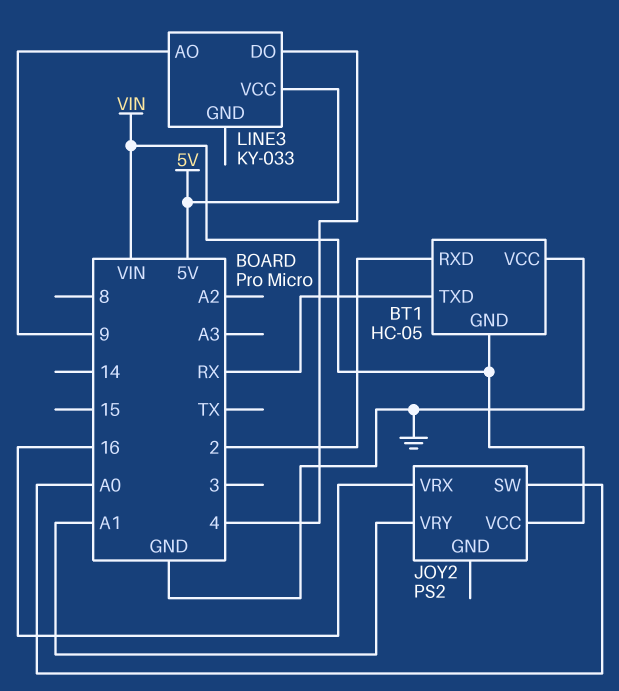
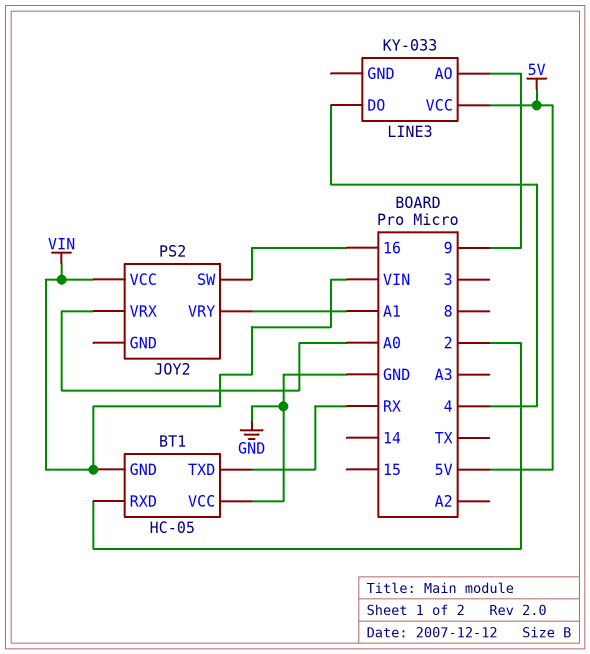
JOY2 pin SW: A0 -> 16
JOY2 pin VRX: 16 -> A0

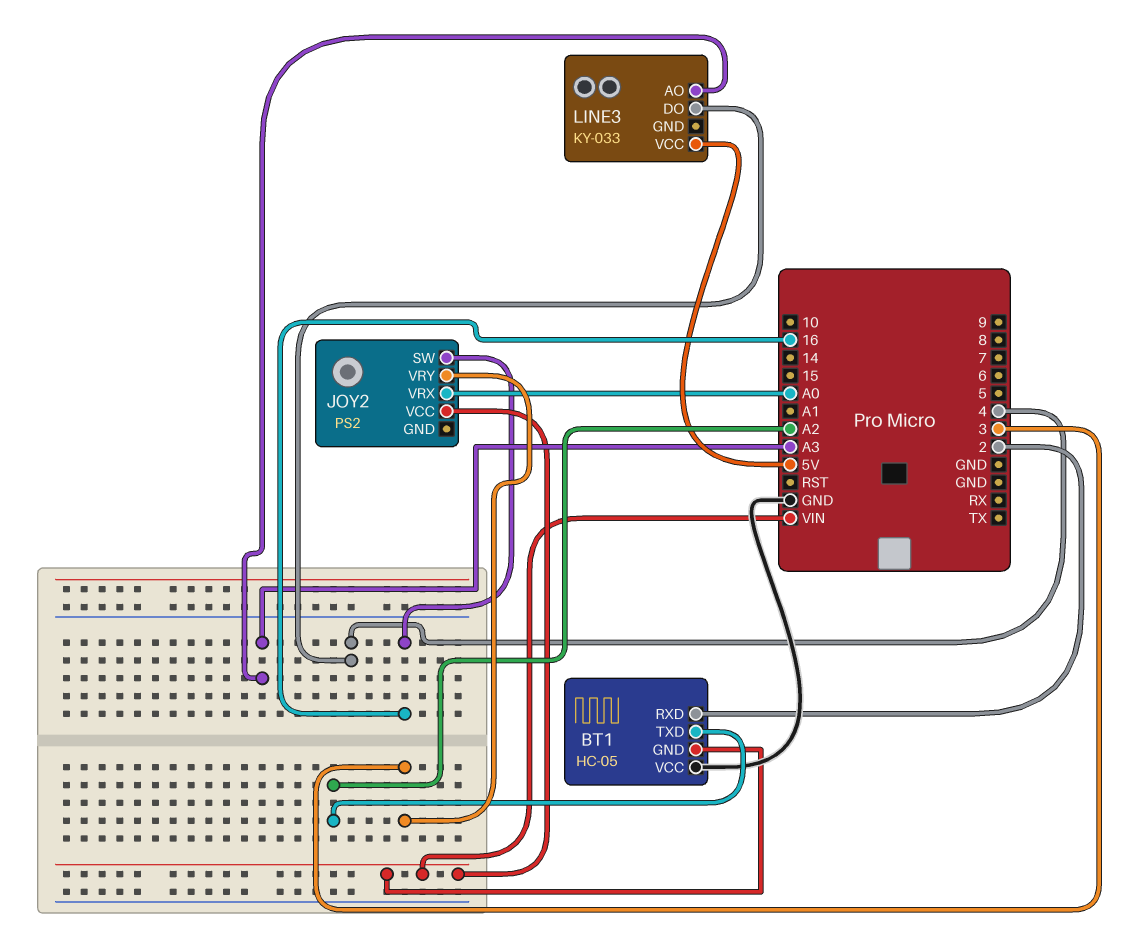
BT1 pin TXD: RX -> A2
JOY2 pin VRY: A1 -> 3
LINE3 pin AO: 9 -> A3

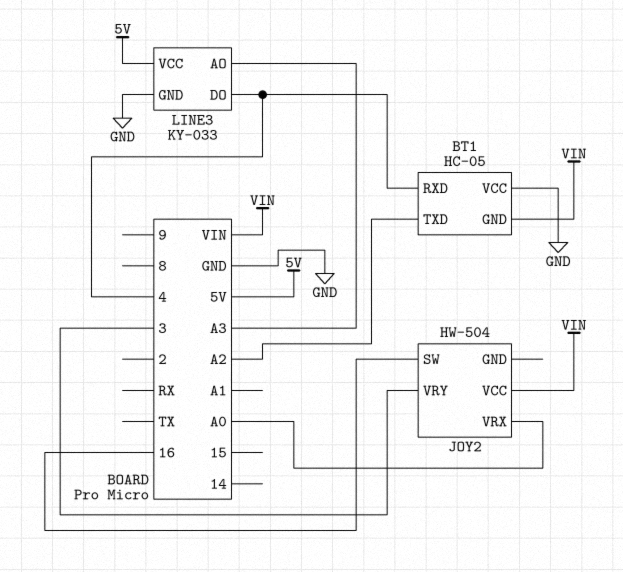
BT1 pin RXD: 2 -> 4
JOY2: PS2 -> HW-504
LINE3 pin GND: none -> GND

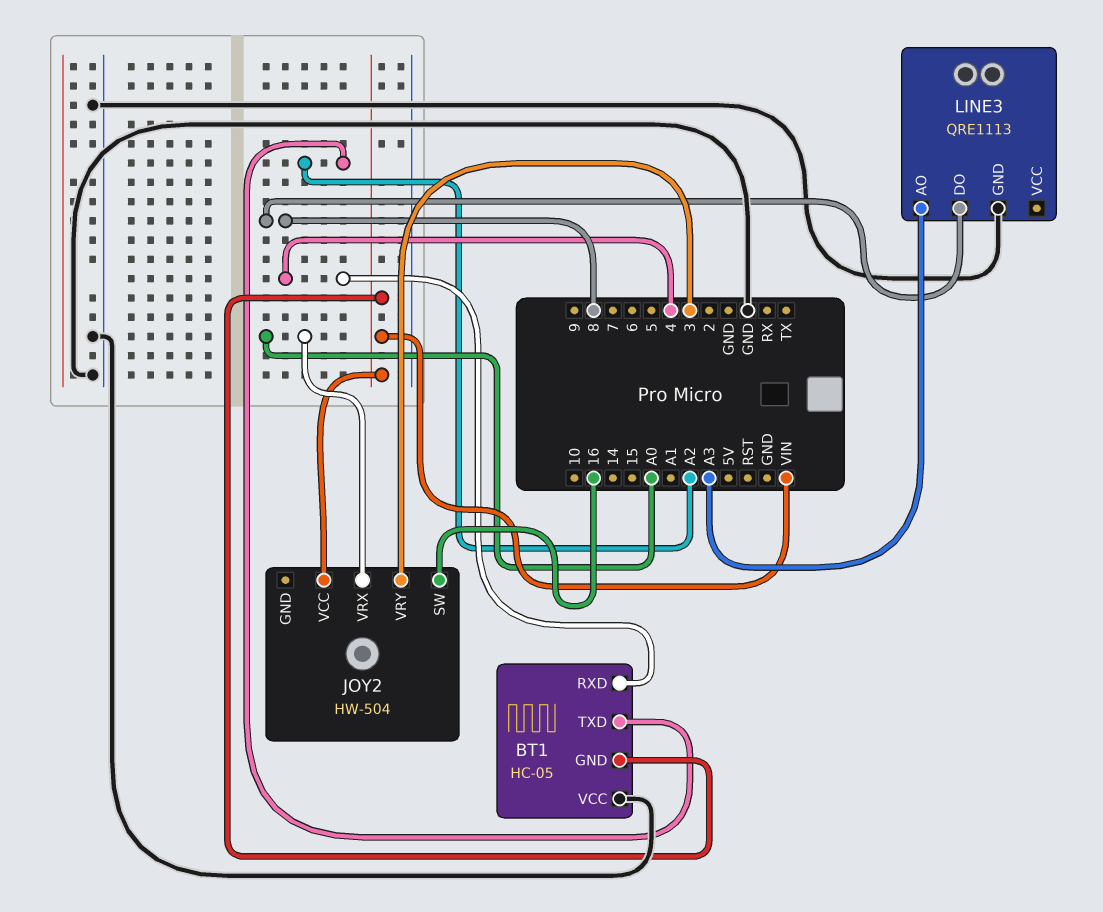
LINE3: KY-033 -> QRE1113
LINE3 pin DO: 4 -> 8
LINE3 pin VCC: 5V -> none

